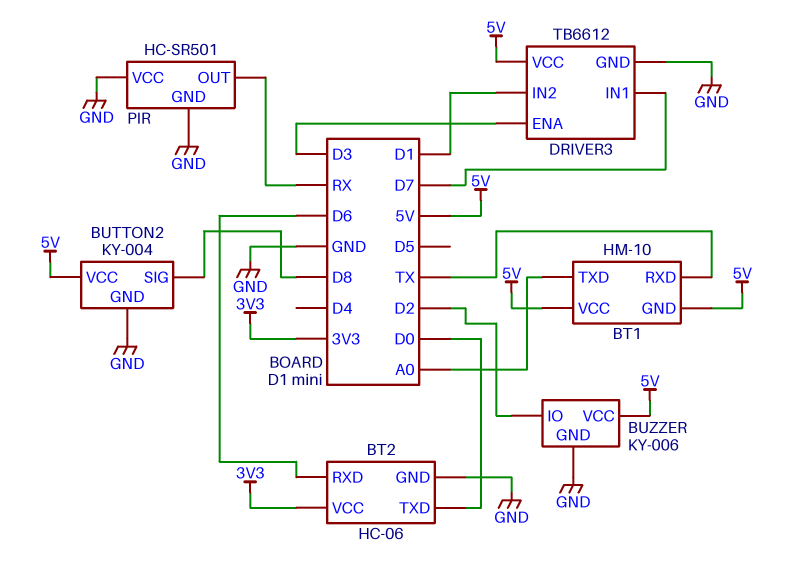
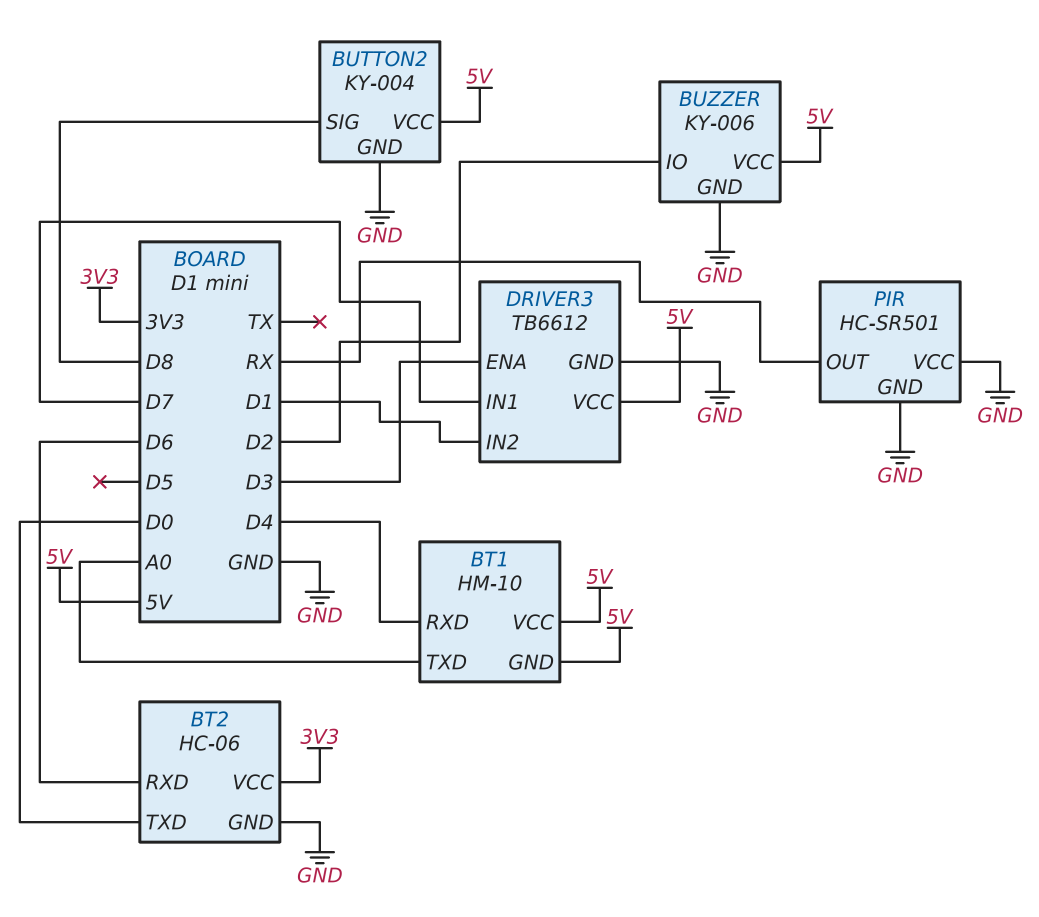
BT1 pin RXD: TX -> D4

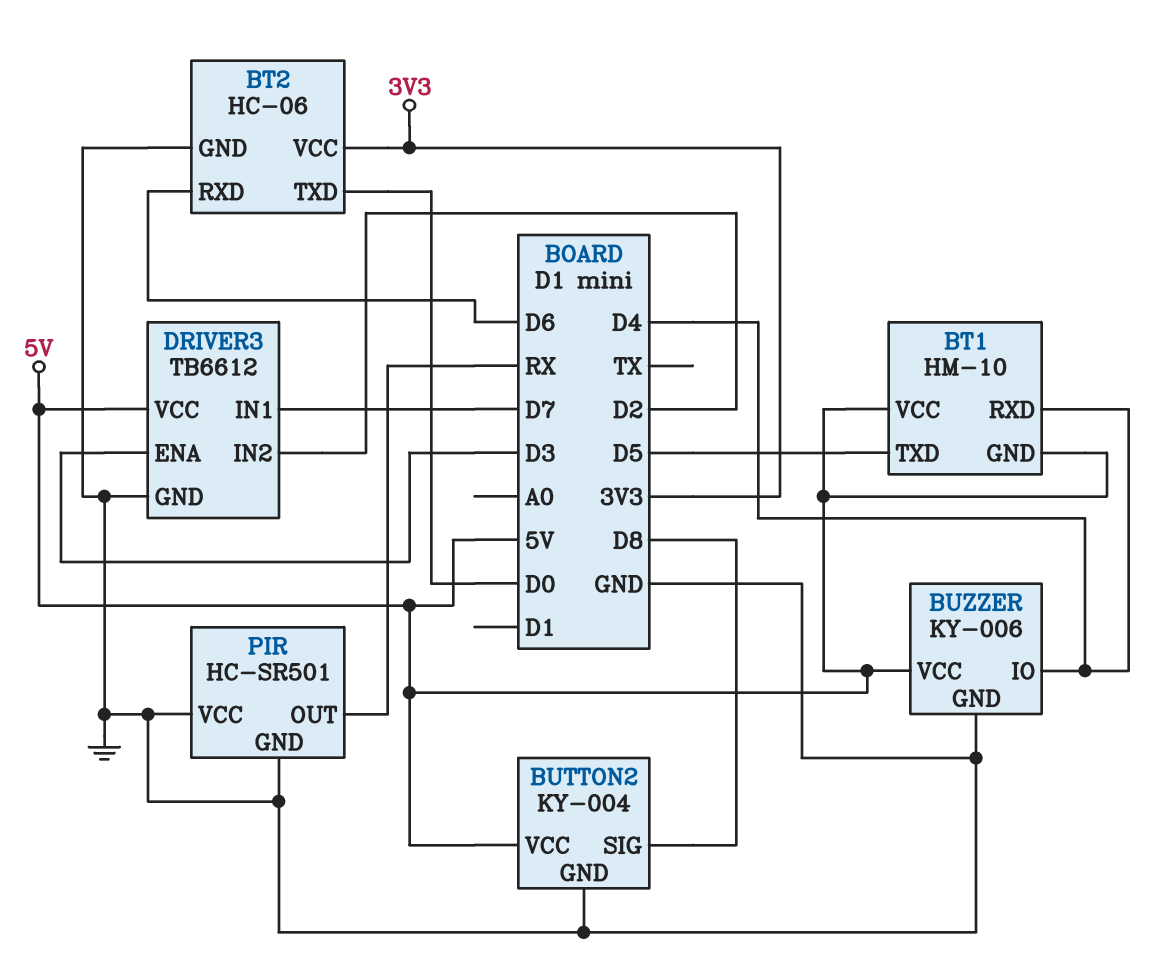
BT1 pin TXD: A0 -> D5
BUZZER pin IO: D2 -> D4
DRIVER3 pin IN2: D1 -> D2

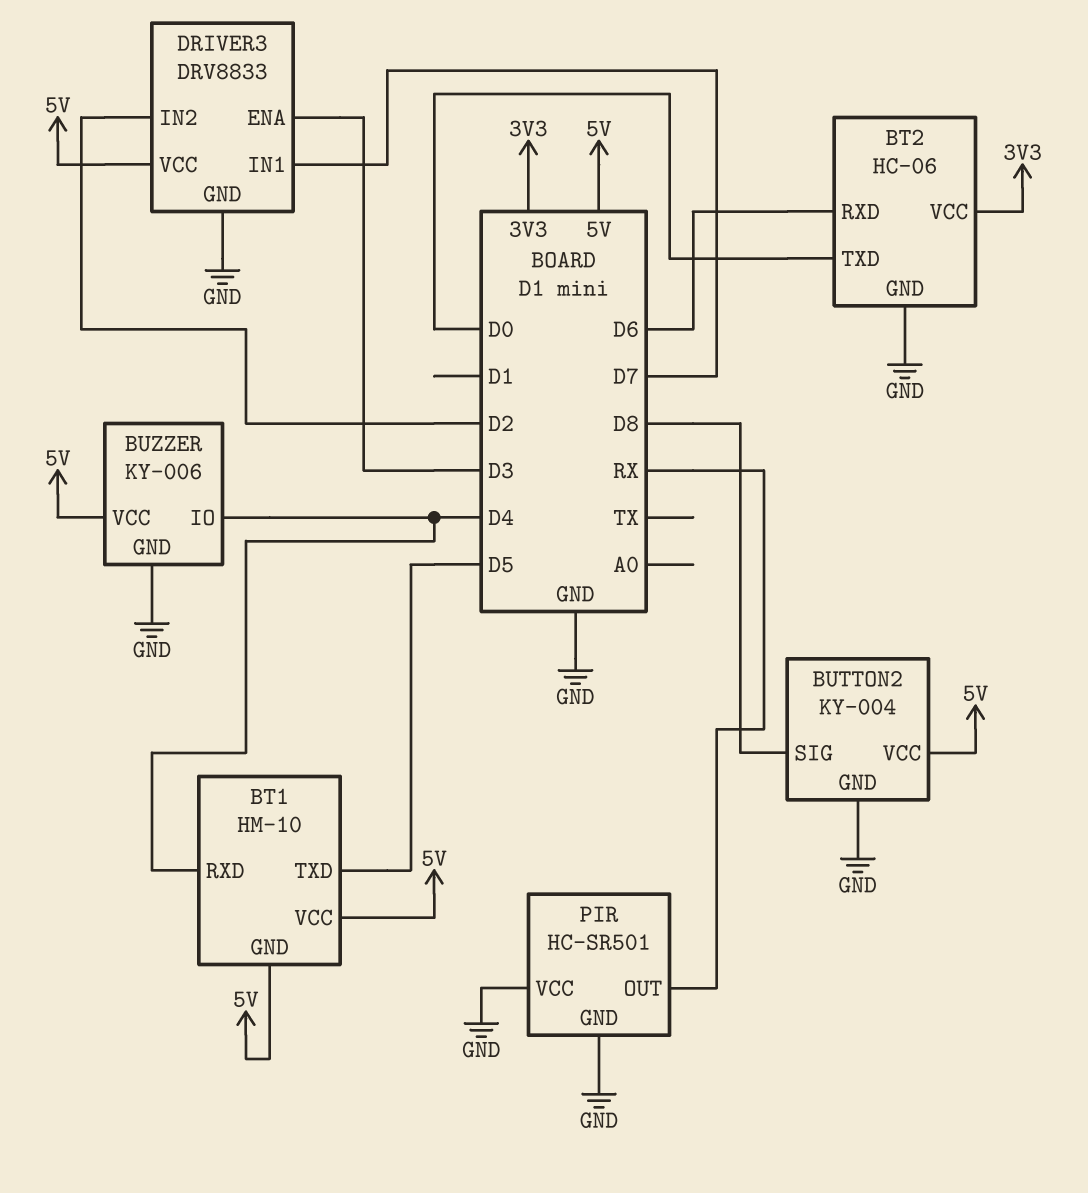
DRIVER3: TB6612 -> DRV8833

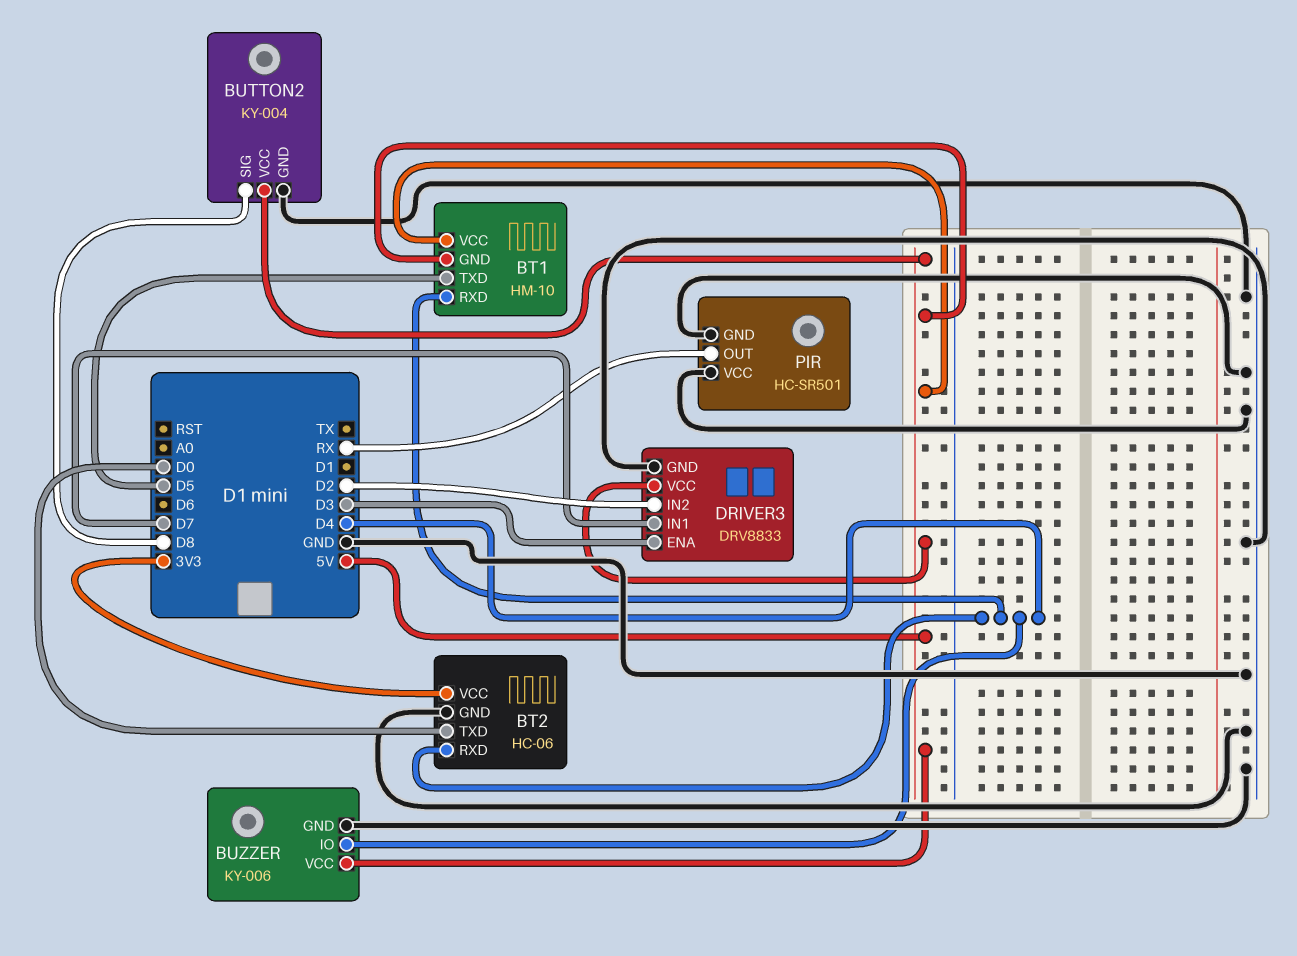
BT2 pin RXD: D6 -> D4

